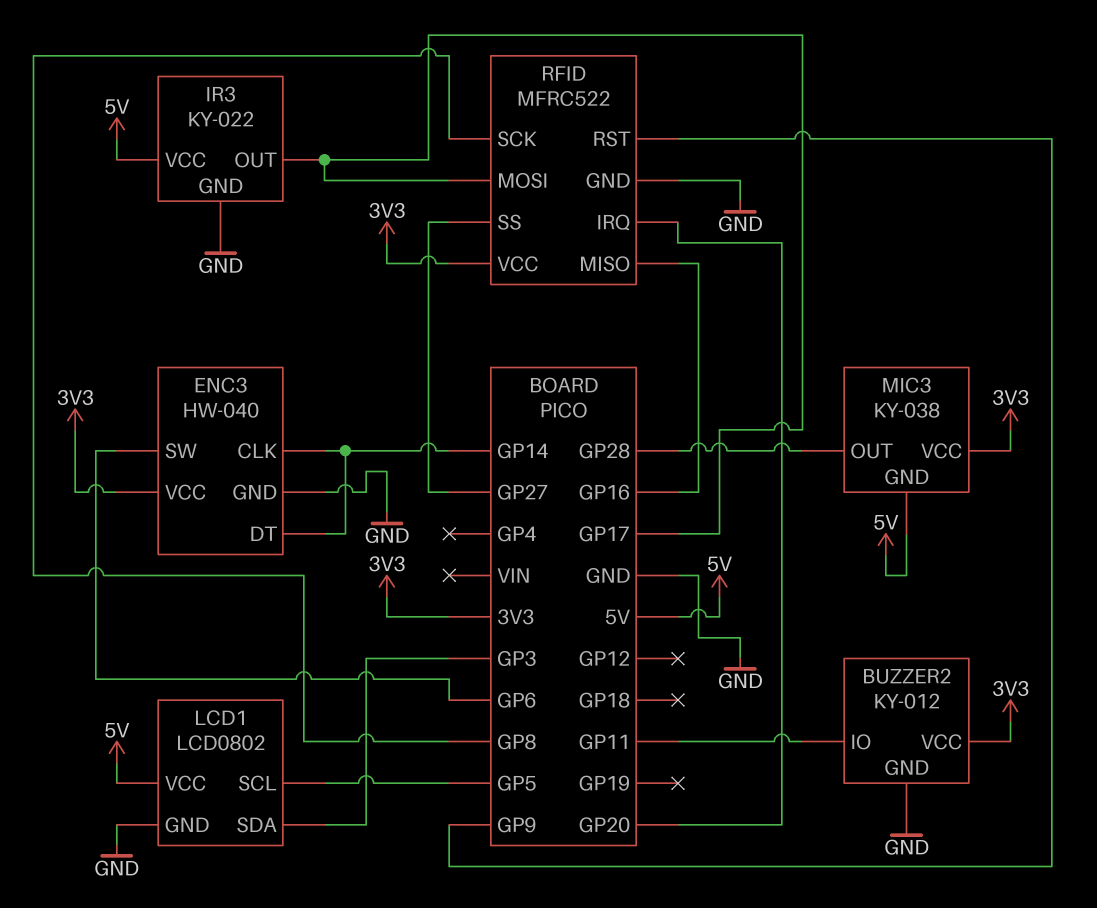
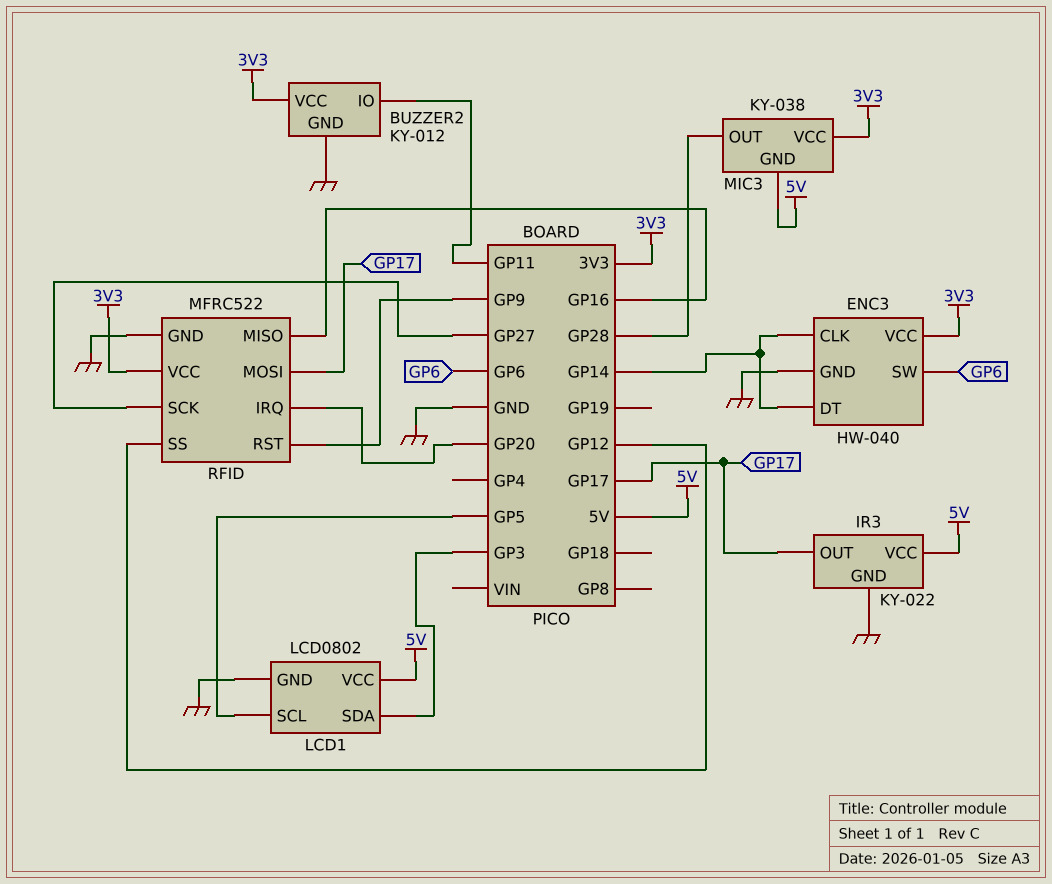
RFID pin SCK: GP8 -> GP27
RFID pin SS: GP27 -> GP12

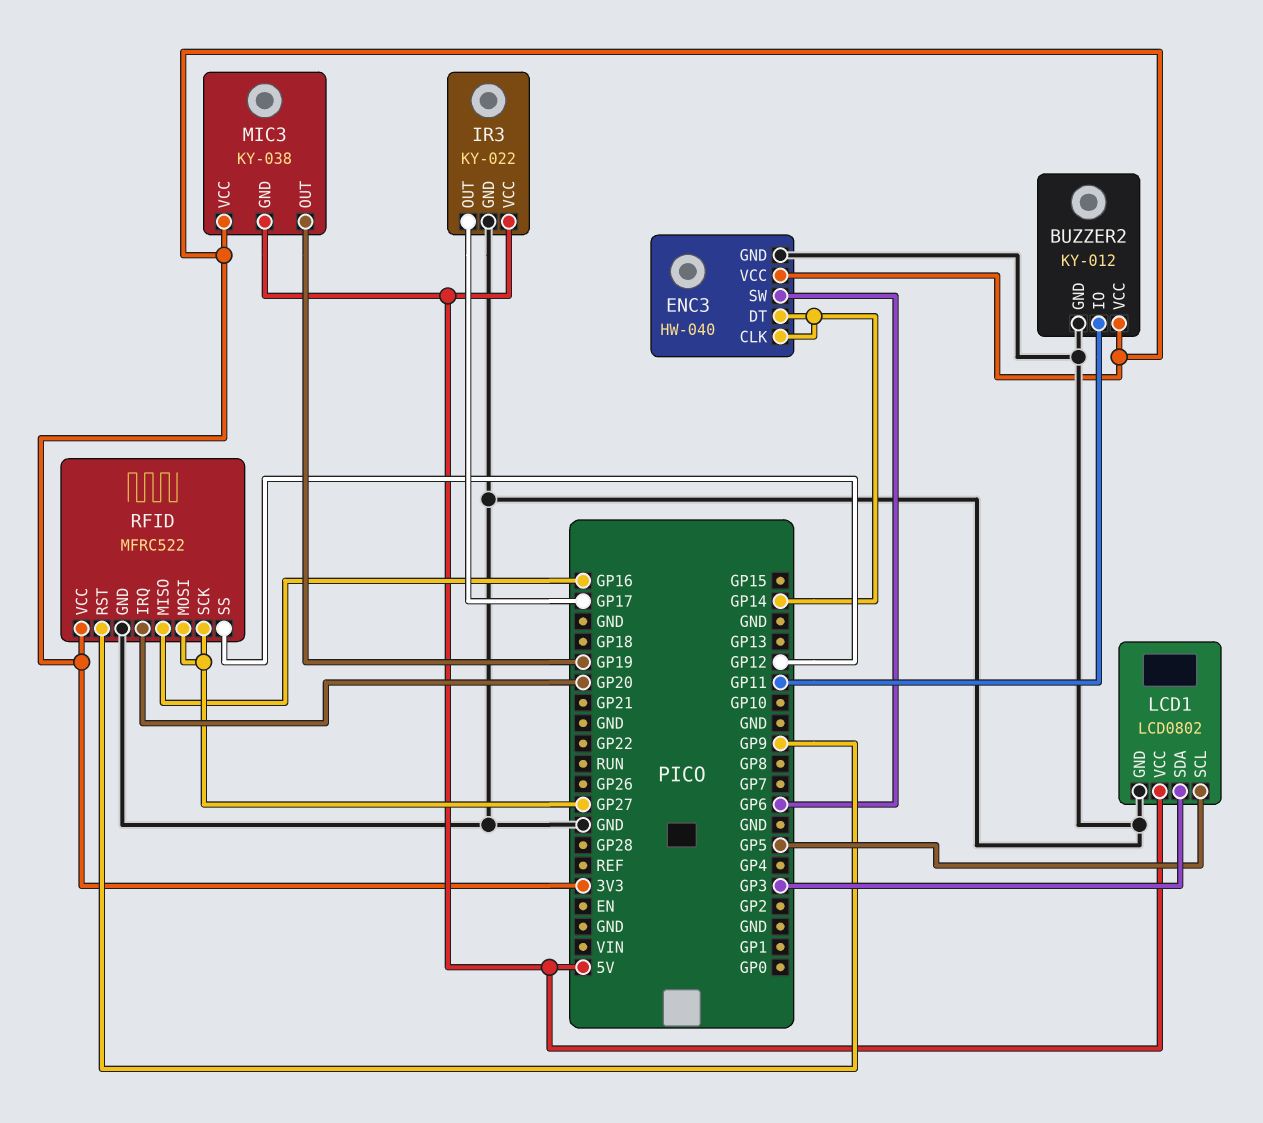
MIC3 pin OUT: GP28 -> GP19
RFID pin MOSI: GP17 -> GP27

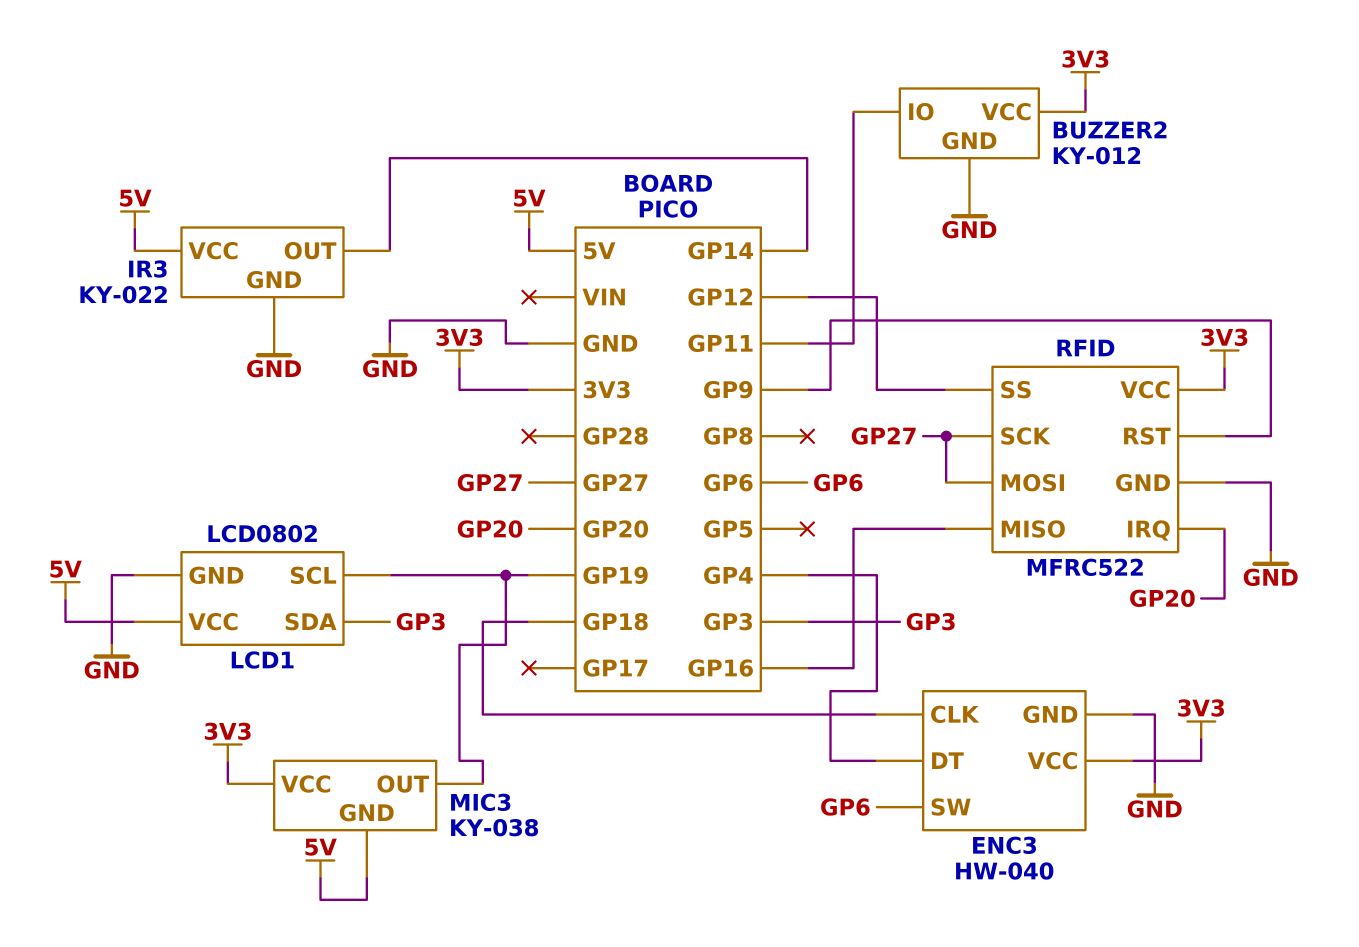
ENC3 pin CLK: GP14 -> GP18
ENC3 pin DT: GP14 -> GP4
IR3 pin OUT: GP17 -> GP14
LCD1 pin SCL: GP5 -> GP19

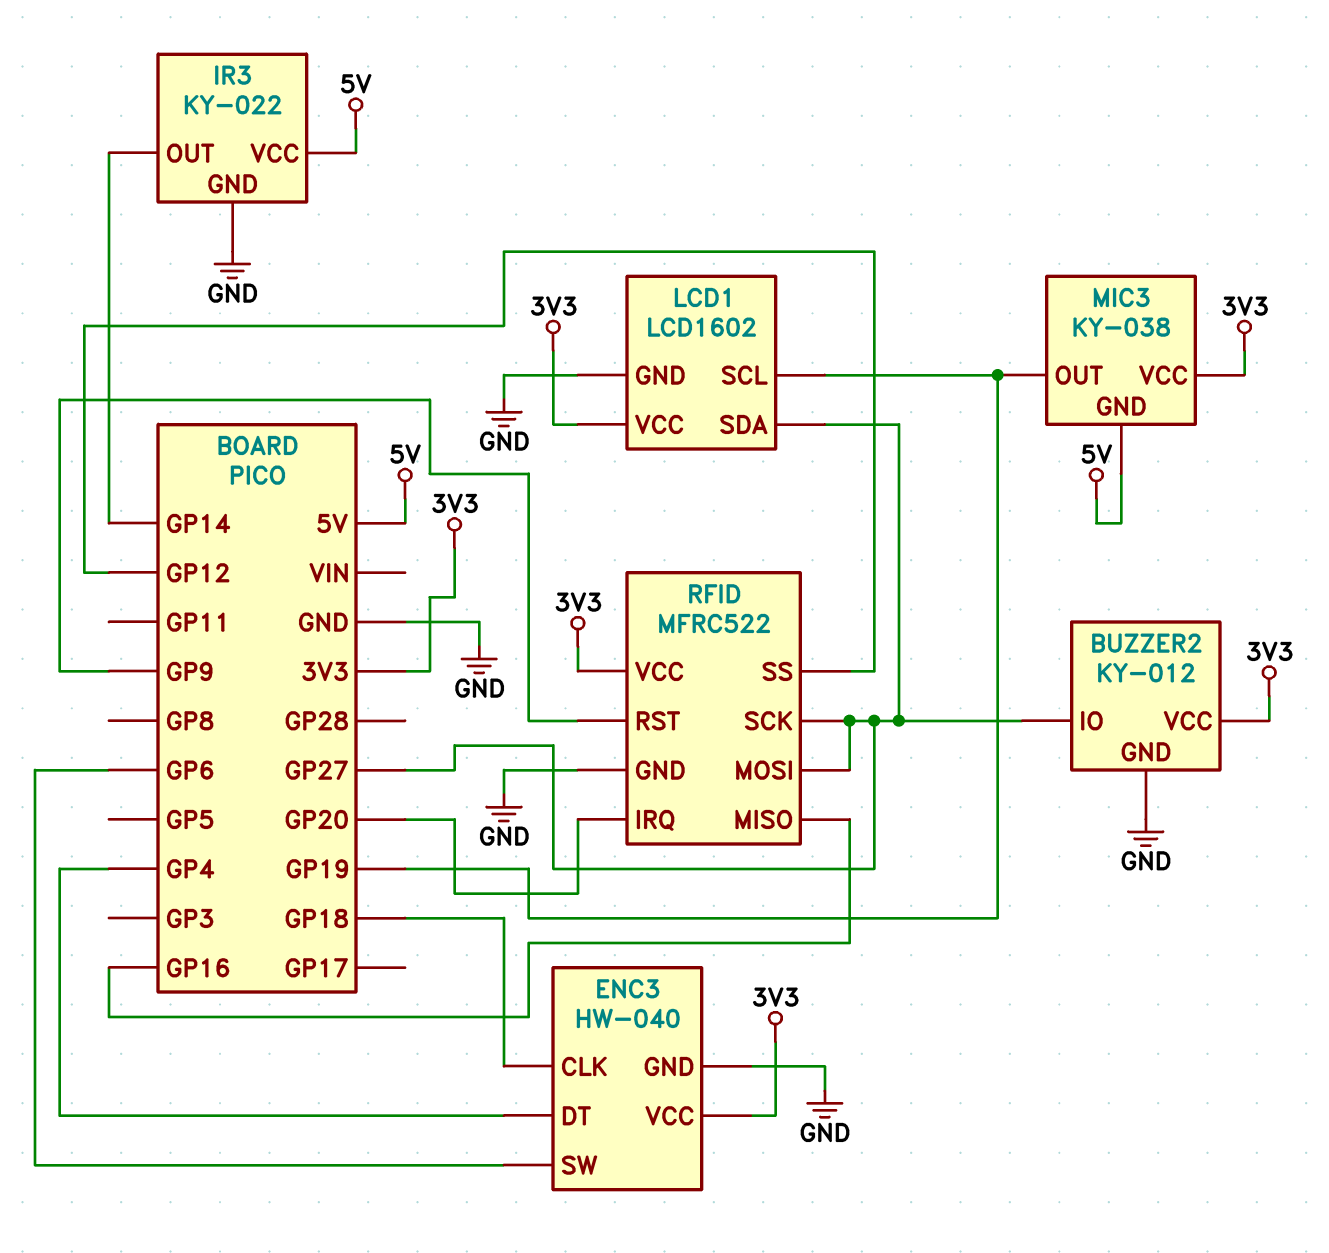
BUZZER2 pin IO: GP11 -> GP27
LCD1: LCD0802 -> LCD1602
LCD1 pin SDA: GP3 -> GP27
LCD1 pin VCC: 5V -> 3V3

